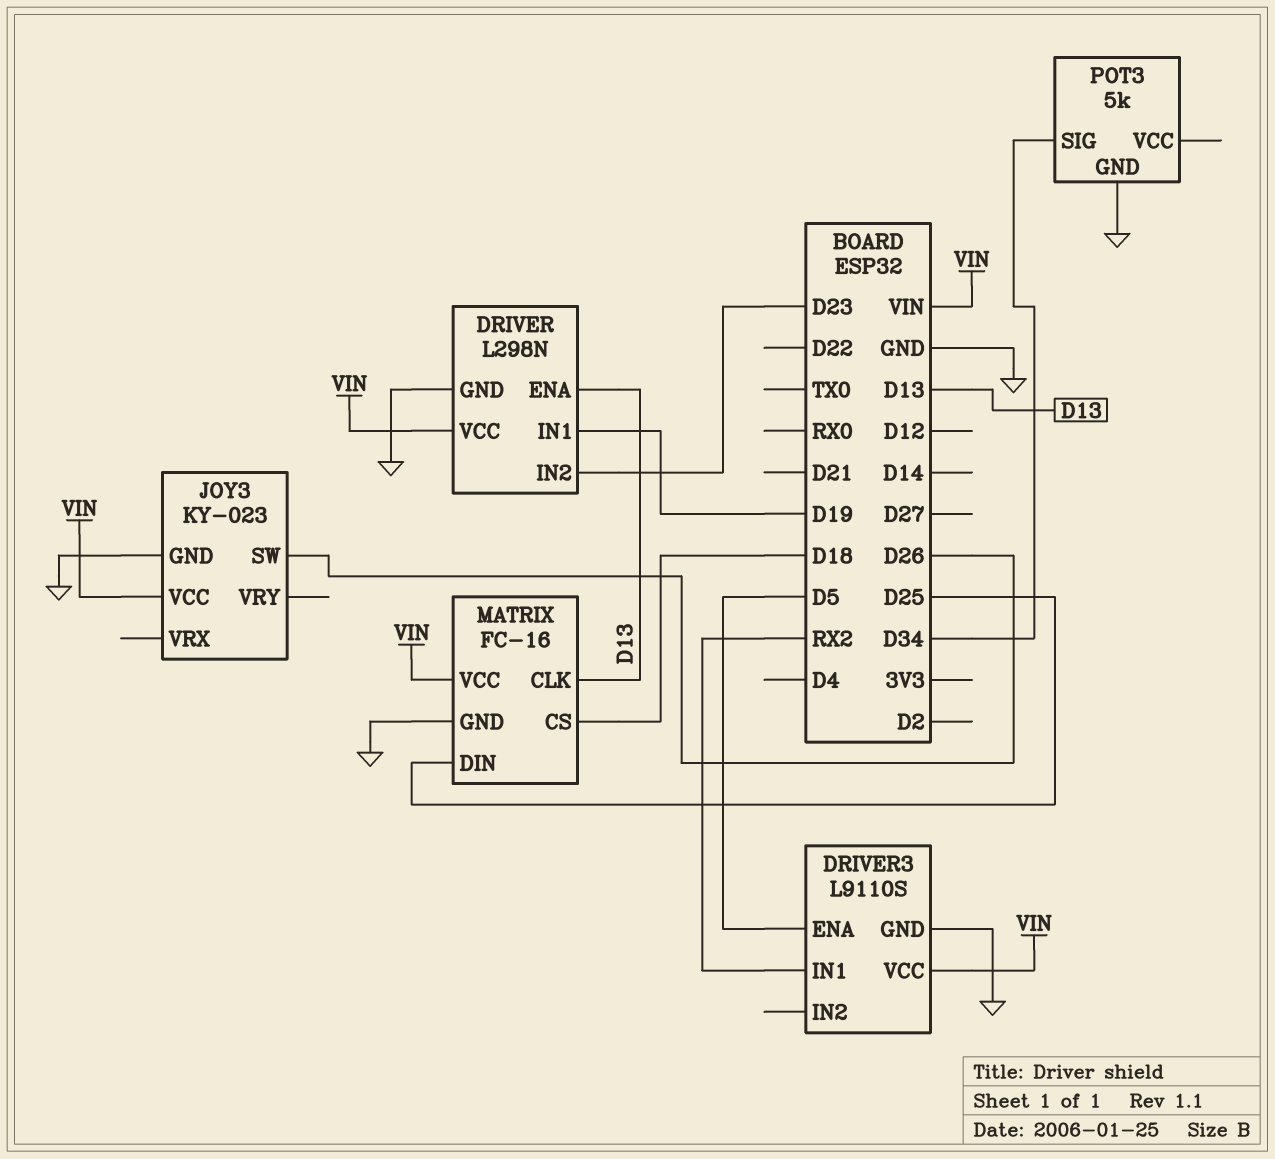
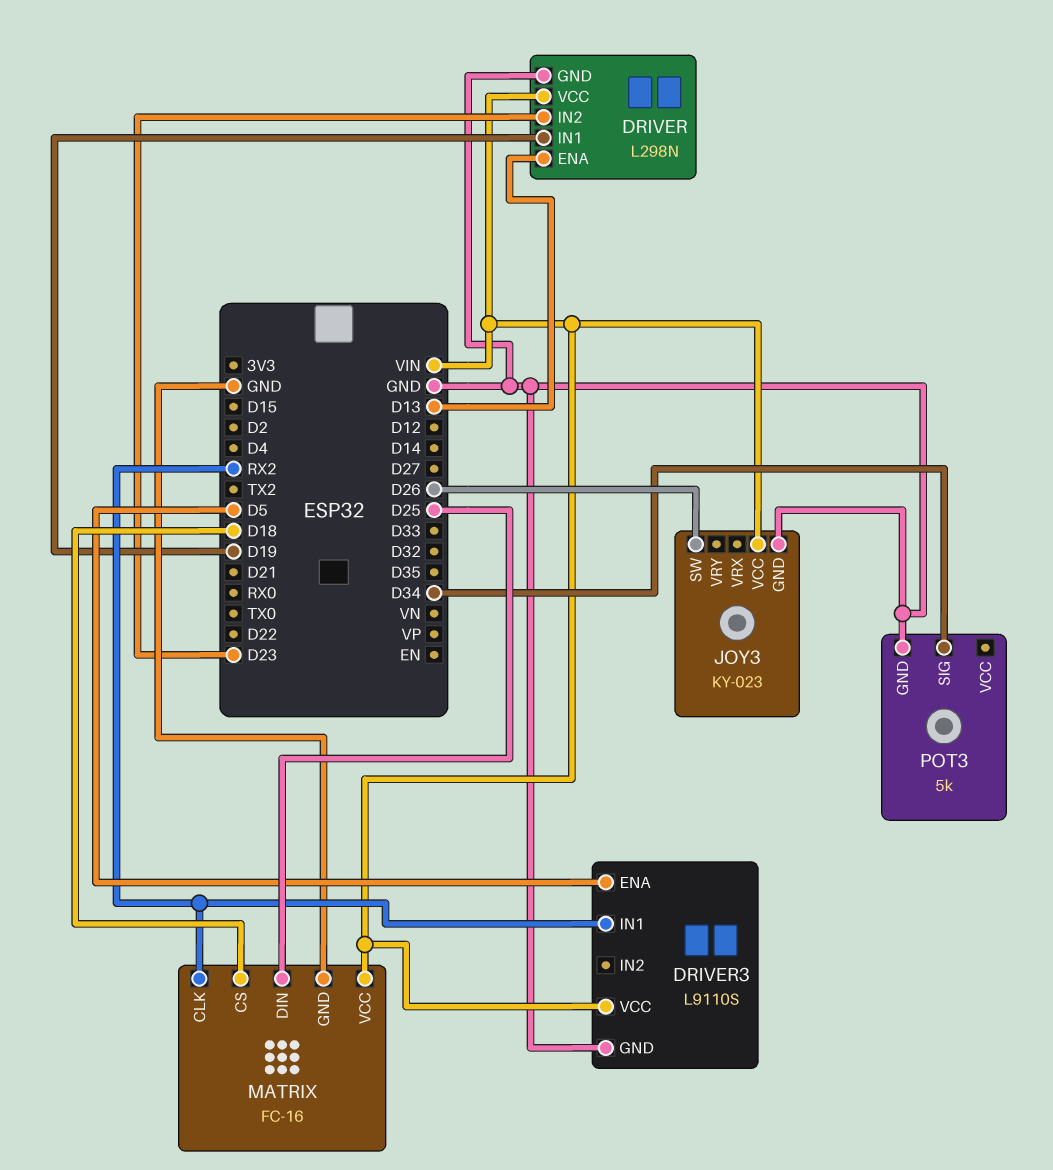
MATRIX pin CLK: D13 -> RX2

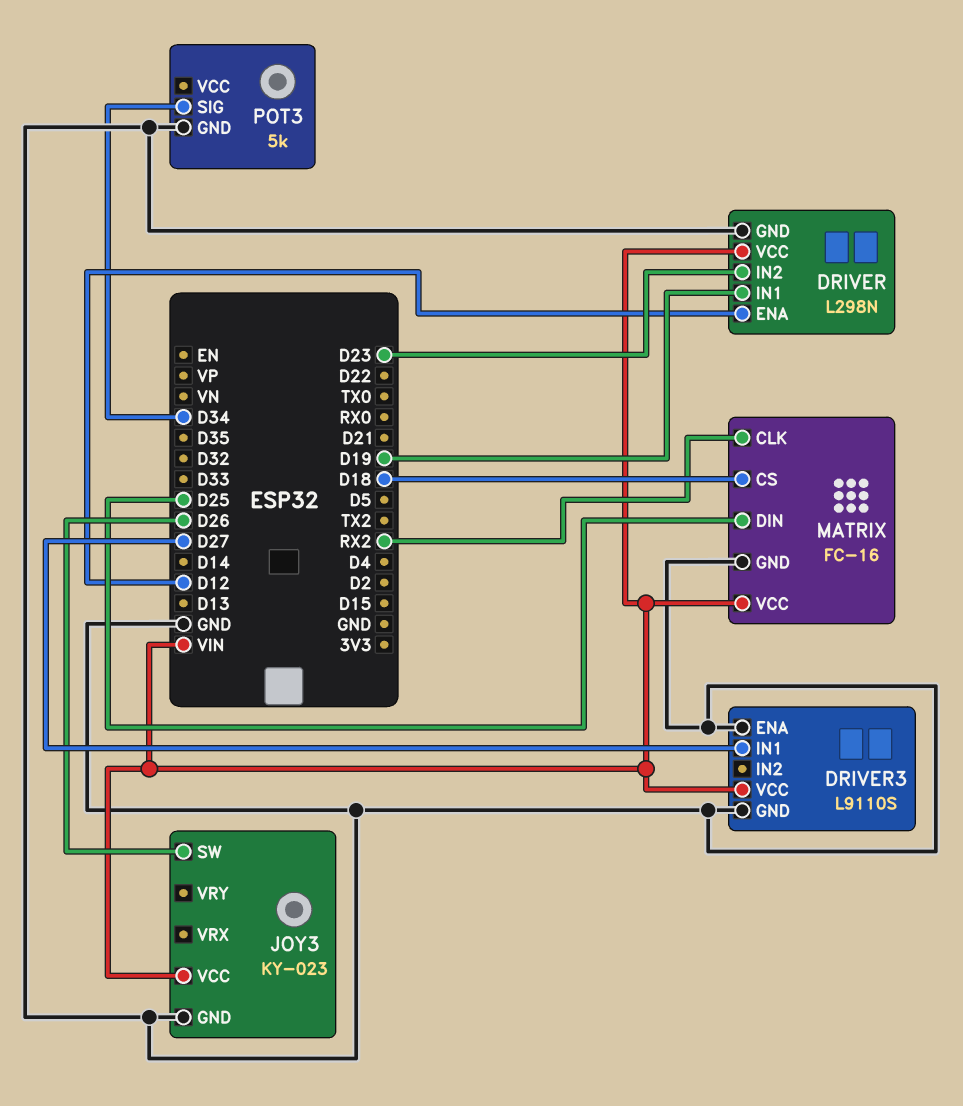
DRIVER pin ENA: D13 -> D12
DRIVER3 pin ENA: D5 -> GND
DRIVER3 pin IN1: RX2 -> D27

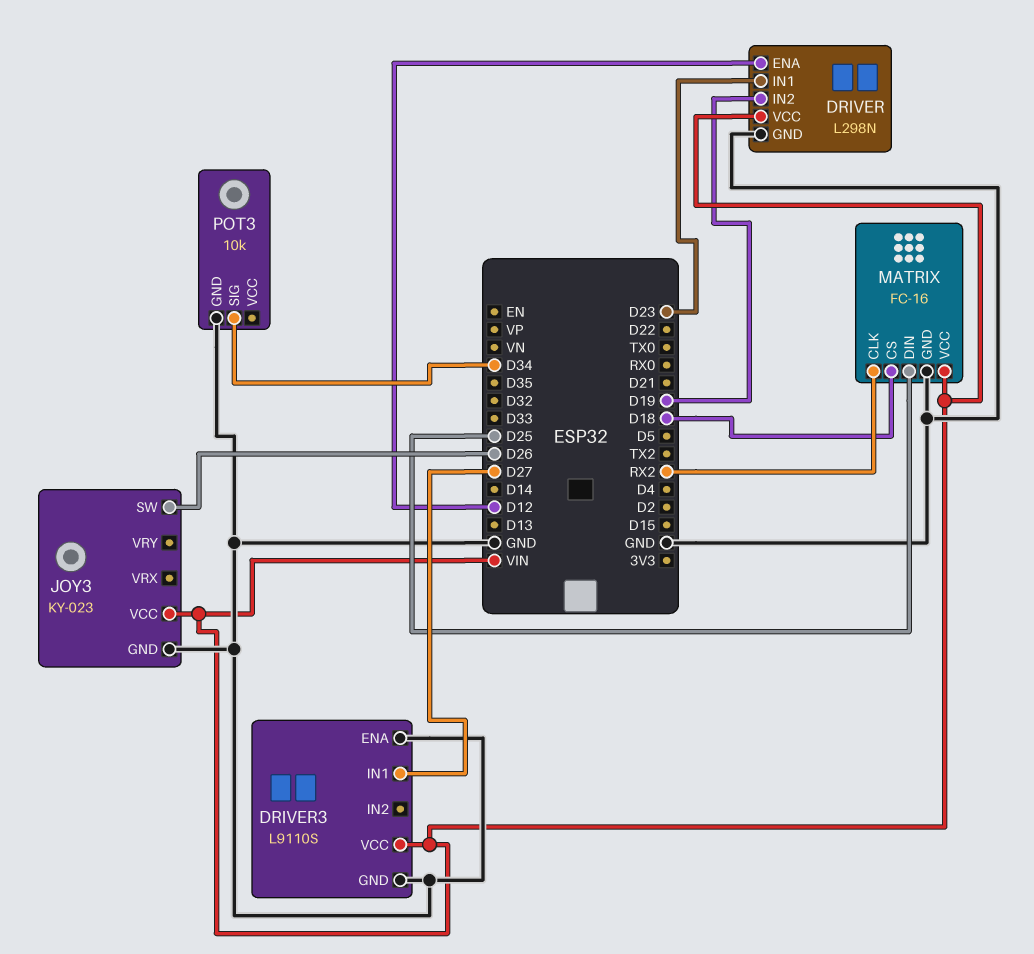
DRIVER pin IN1: D19 -> D23
DRIVER pin IN2: D23 -> D19
POT3: 5k -> 10k

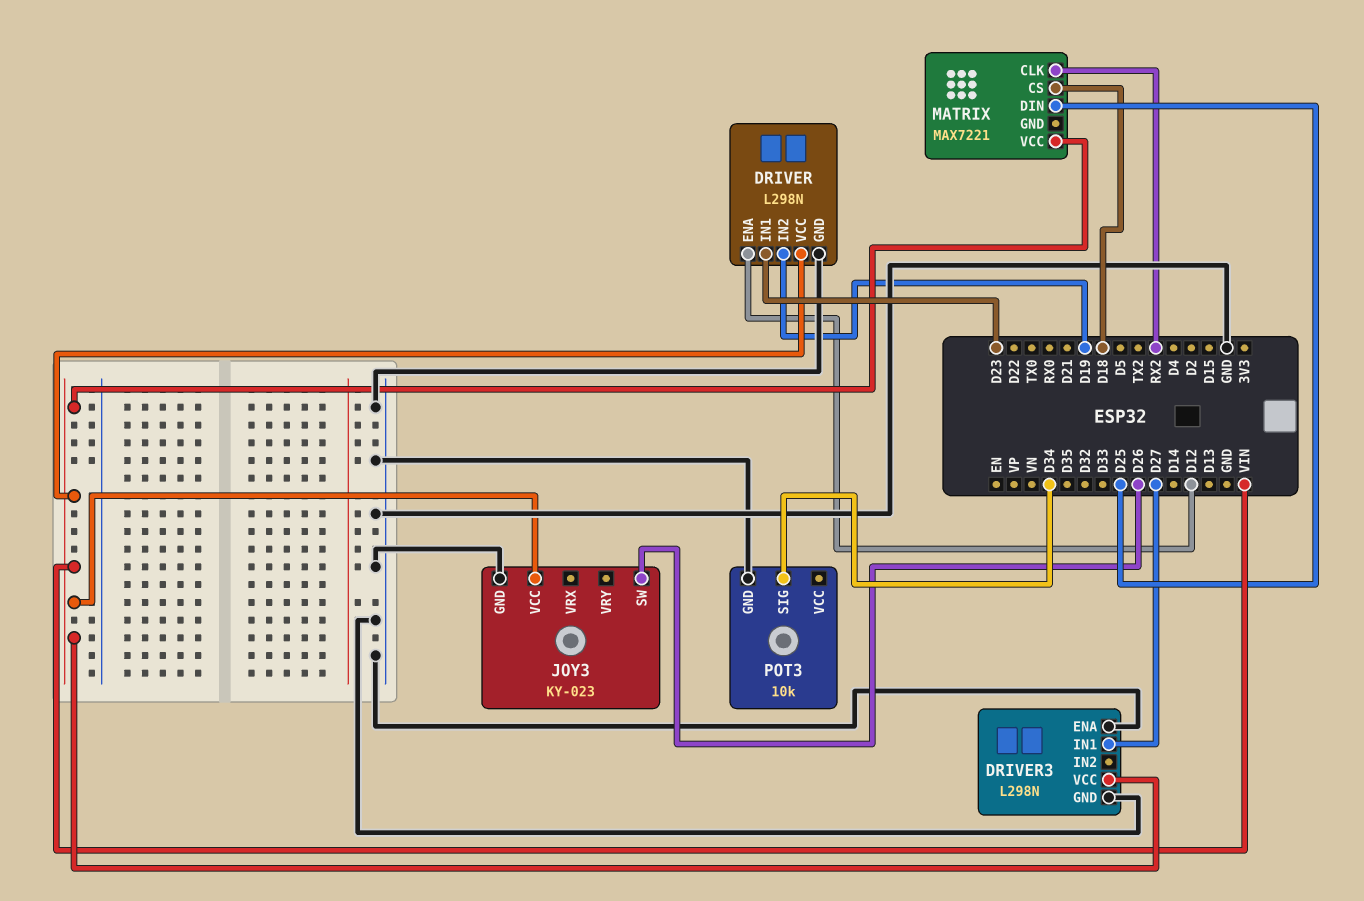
DRIVER3: L9110S -> L298N
MATRIX: FC-16 -> MAX7221
MATRIX pin GND: GND -> none

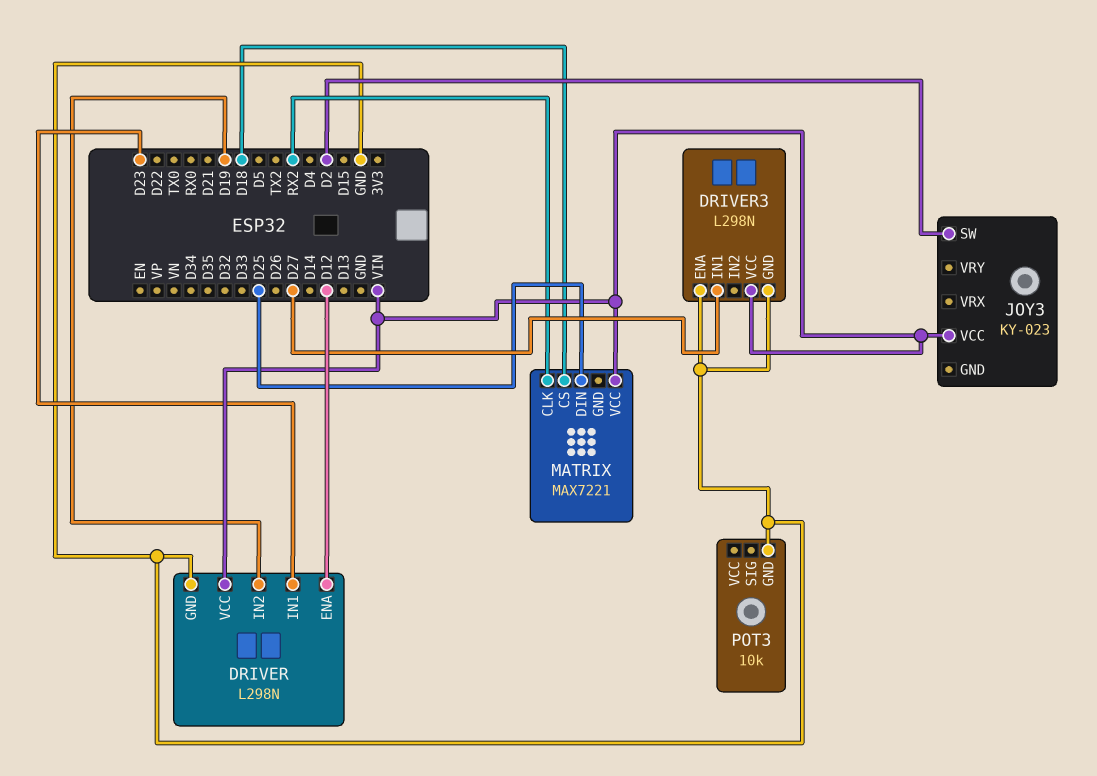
JOY3 pin GND: GND -> none
JOY3 pin SW: D26 -> D2
POT3 pin SIG: D34 -> none

